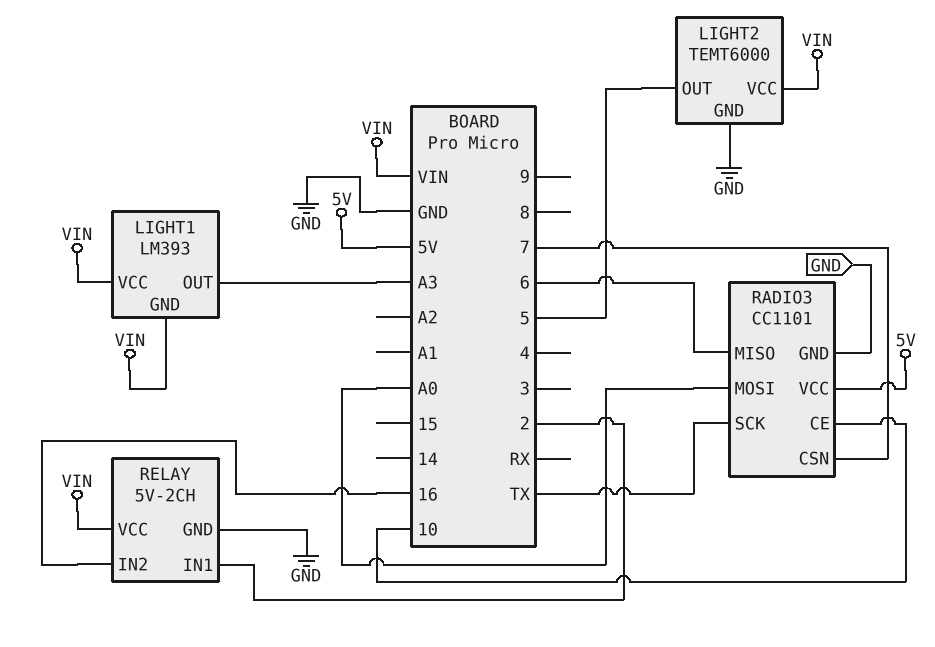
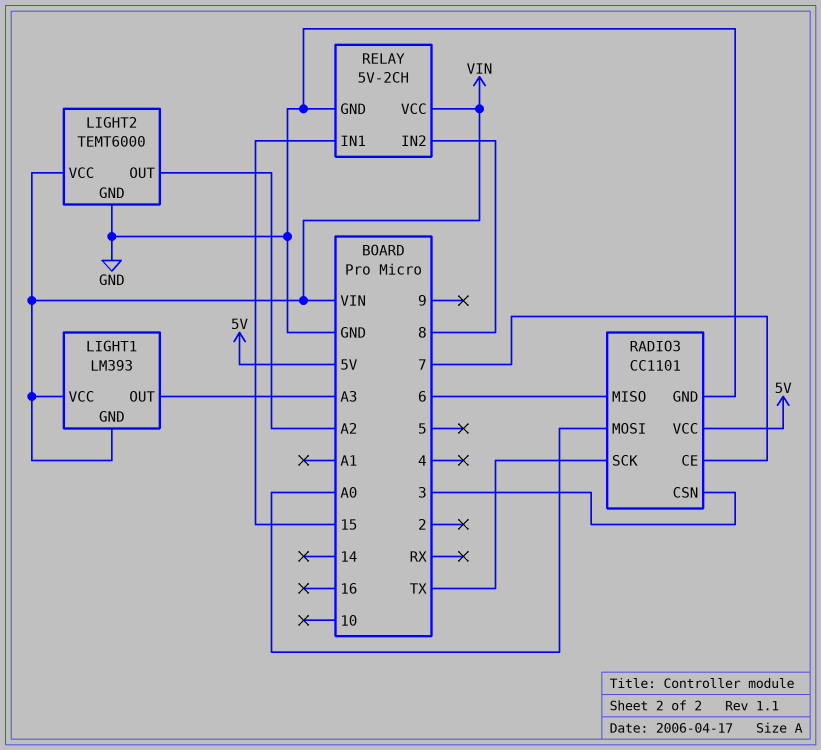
LIGHT2 pin OUT: 5 -> A2
RADIO3 pin CE: 10 -> 7
RADIO3 pin CSN: 7 -> 3
RELAY pin IN1: 2 -> 15
RELAY pin IN2: 16 -> 8

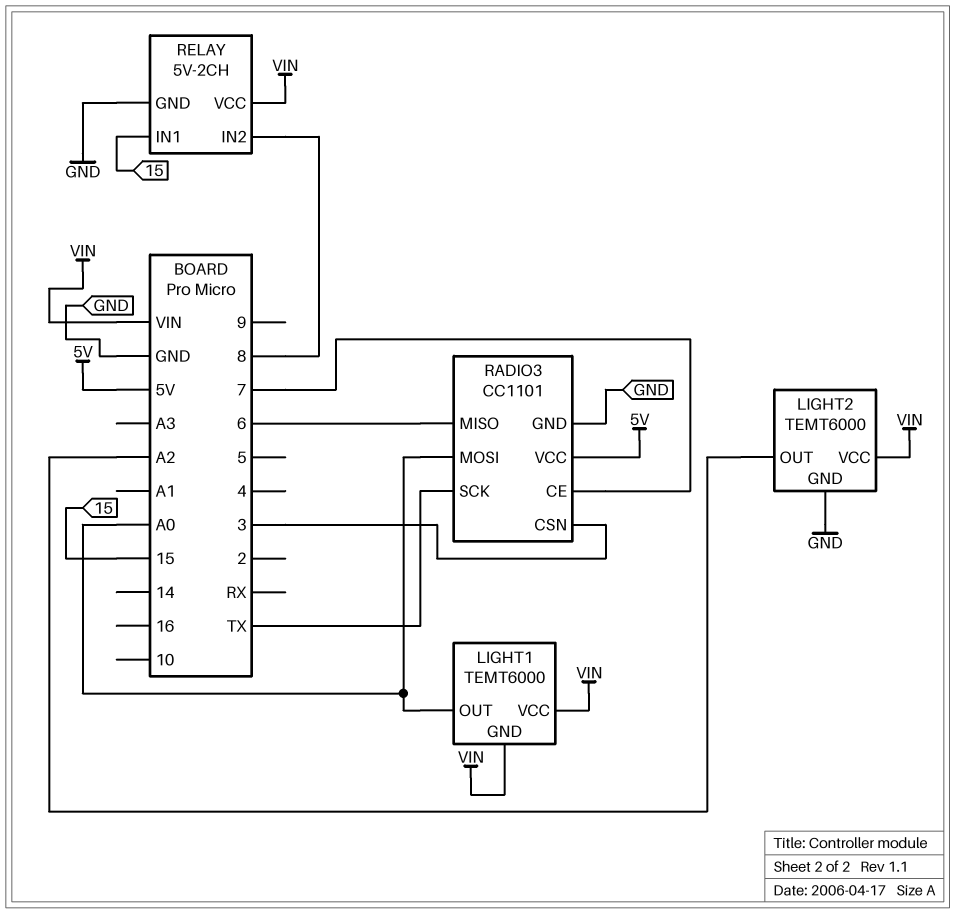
LIGHT1: LM393 -> TEMT6000
LIGHT1 pin OUT: A3 -> A0

